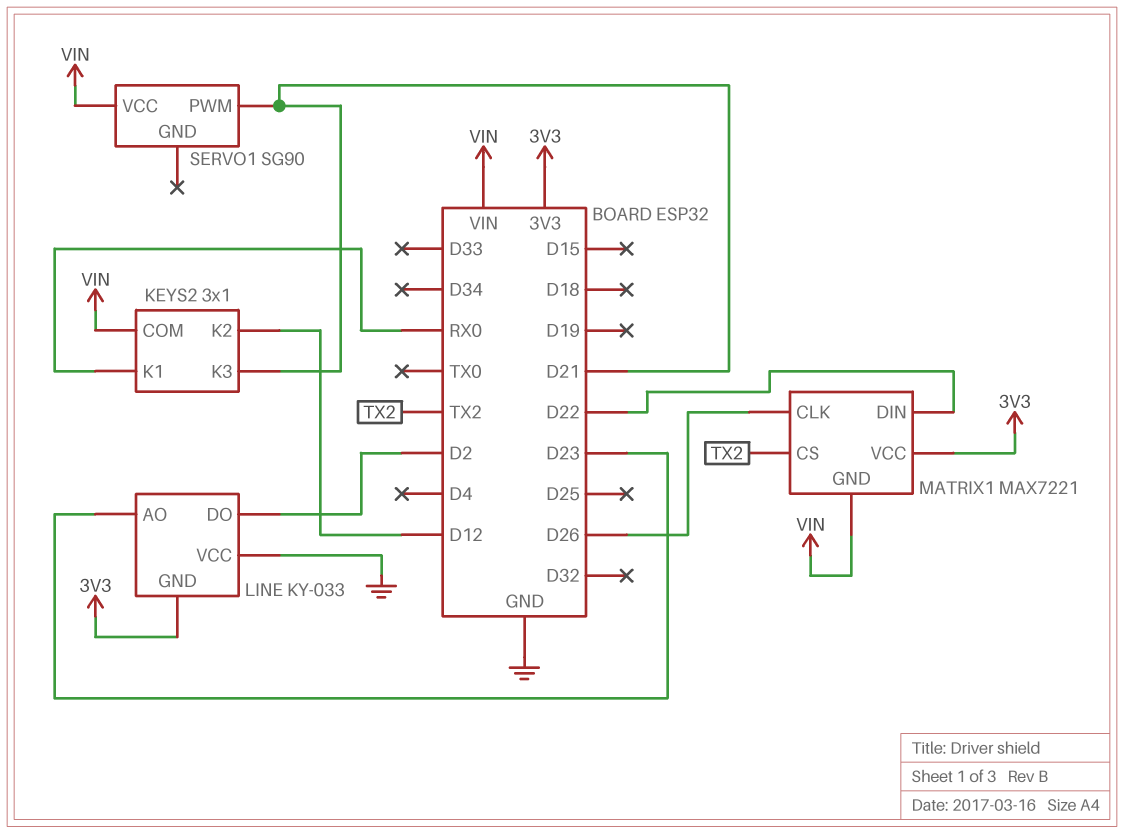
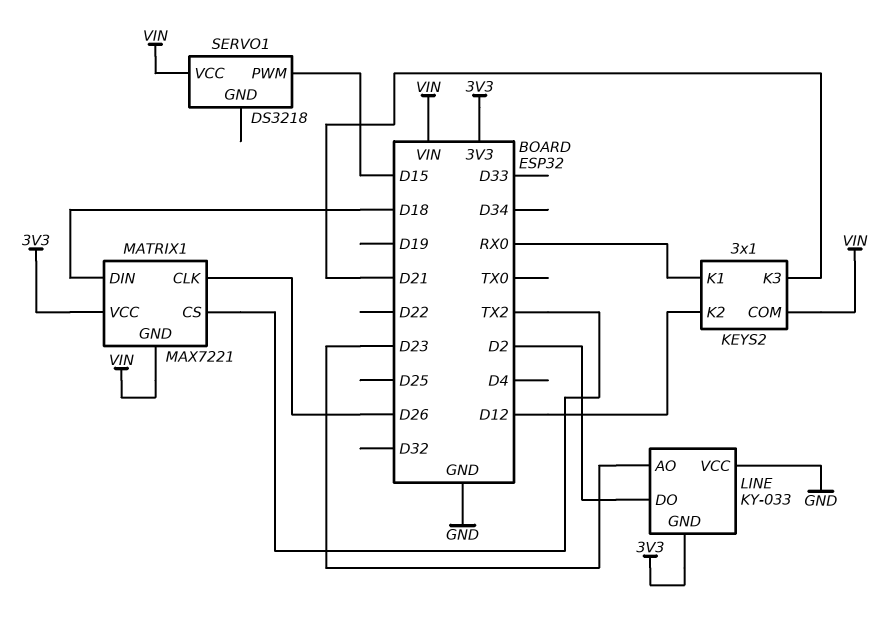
MATRIX1 pin DIN: D22 -> D18
SERVO1: SG90 -> DS3218
SERVO1 pin PWM: D21 -> D15

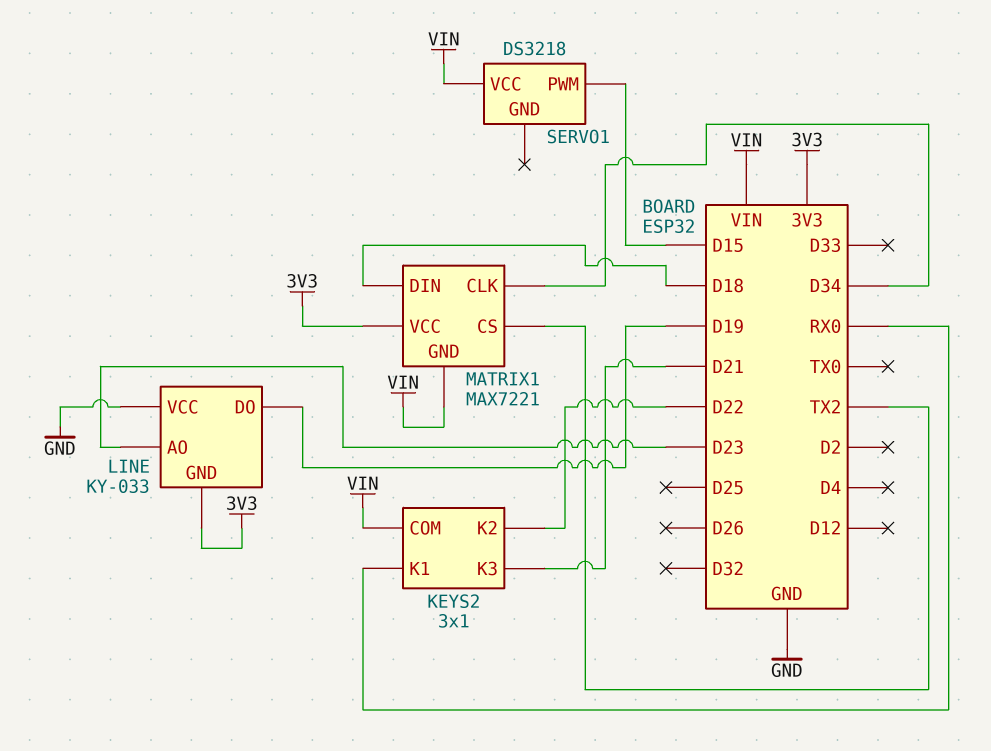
KEYS2 pin K2: D12 -> D22
LINE pin DO: D2 -> D19
MATRIX1 pin CLK: D26 -> D34

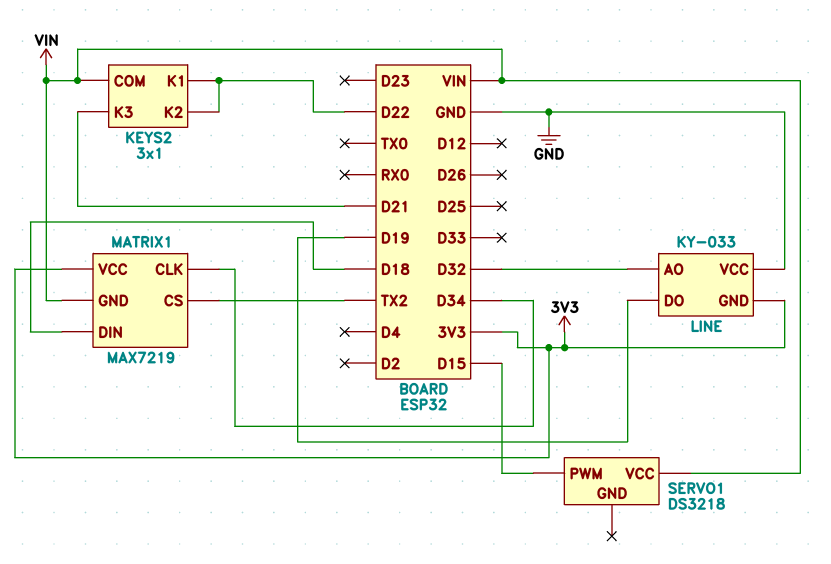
KEYS2 pin K1: RX0 -> D22
LINE pin AO: D23 -> D32
MATRIX1: MAX7221 -> MAX7219

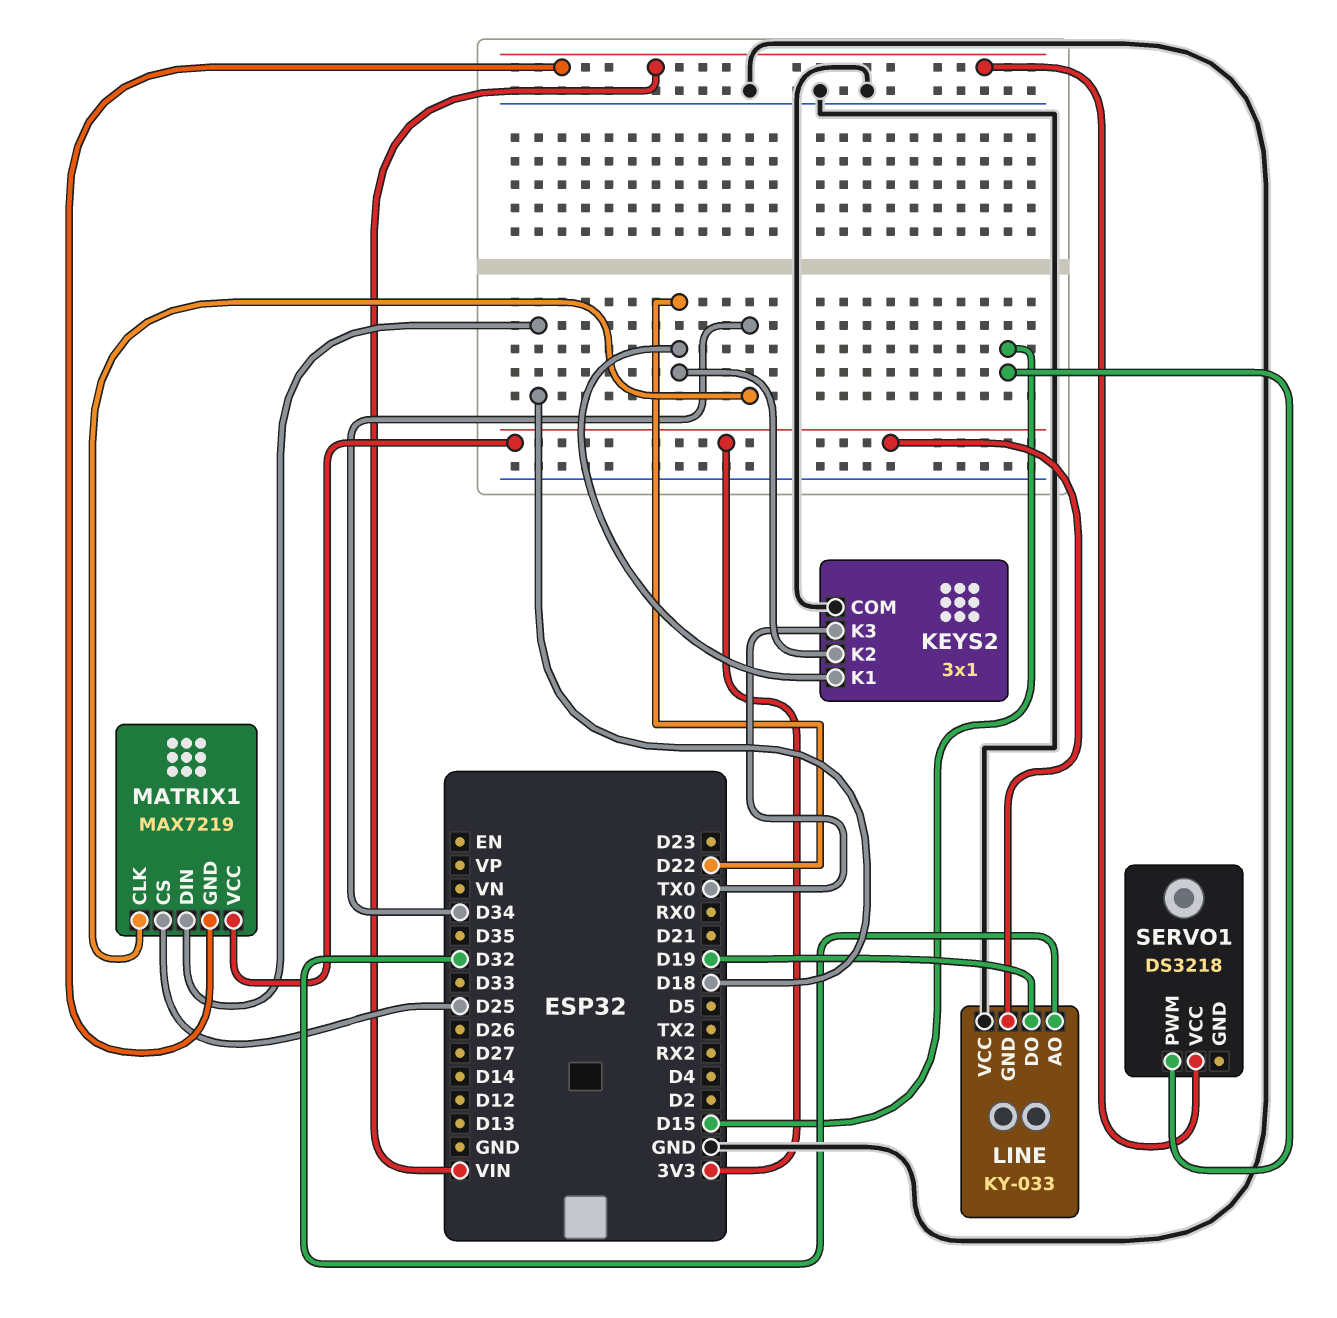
KEYS2 pin COM: VIN -> GND
KEYS2 pin K3: D21 -> TX0
MATRIX1 pin CS: TX2 -> D25

